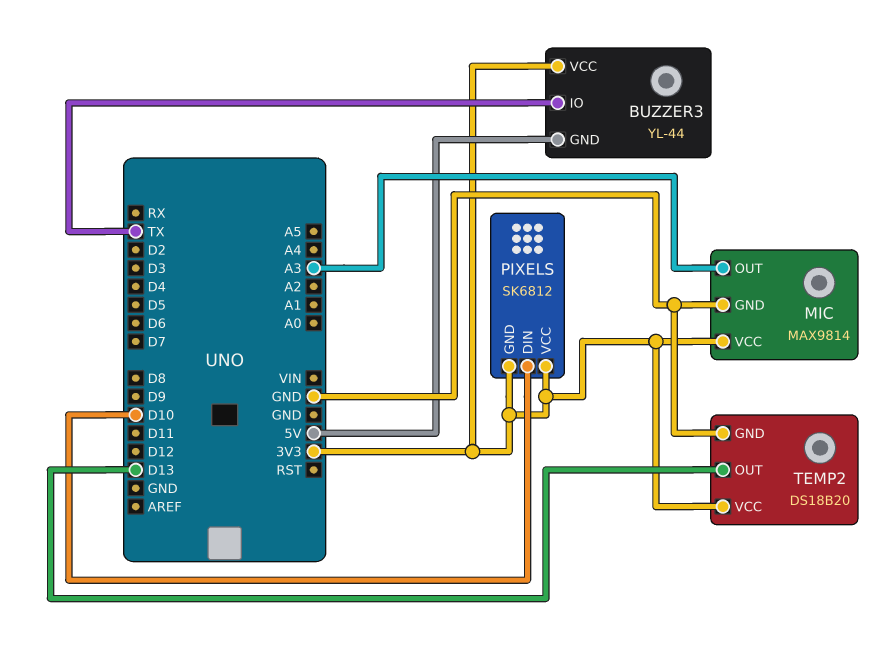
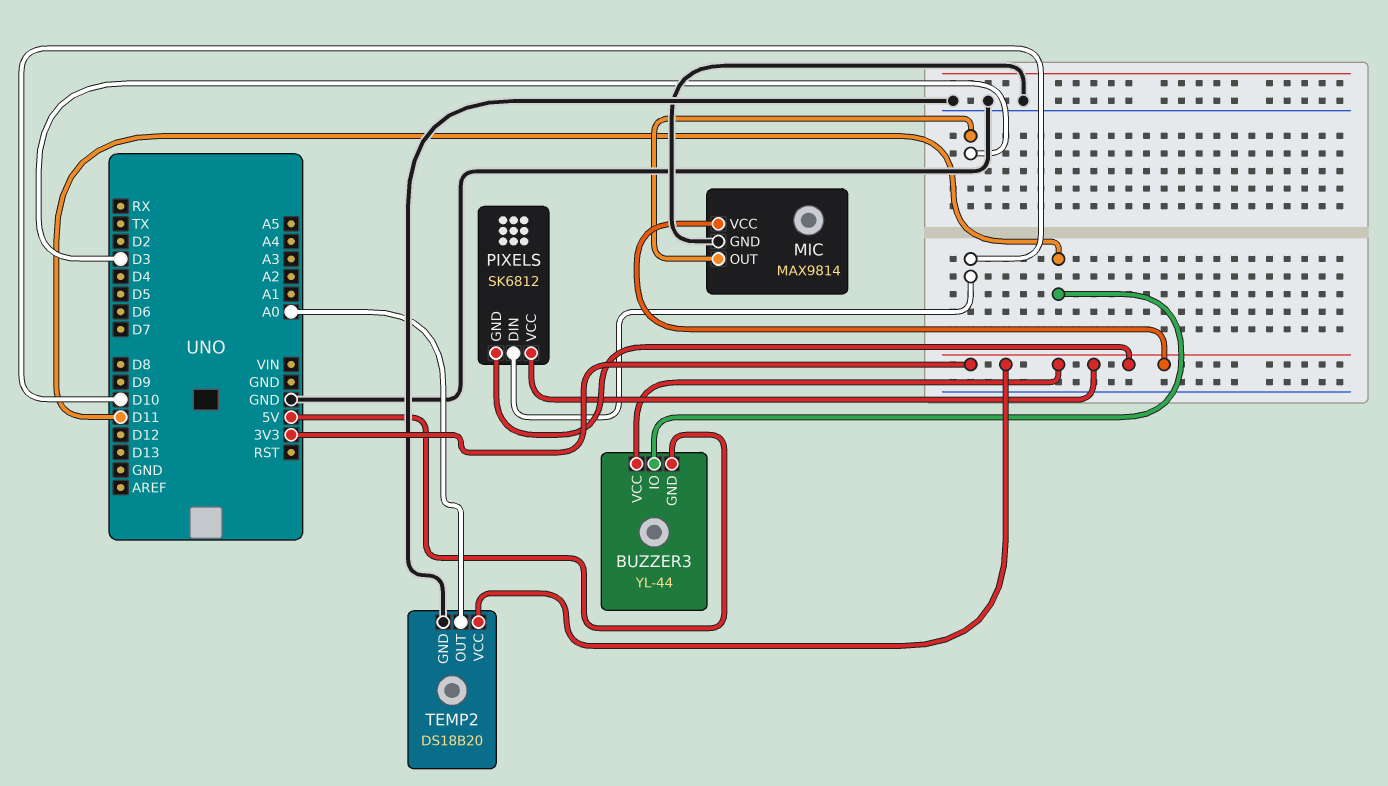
BUZZER3 pin IO: TX -> D11
MIC pin OUT: A3 -> D3
TEMP2 pin OUT: D13 -> A0

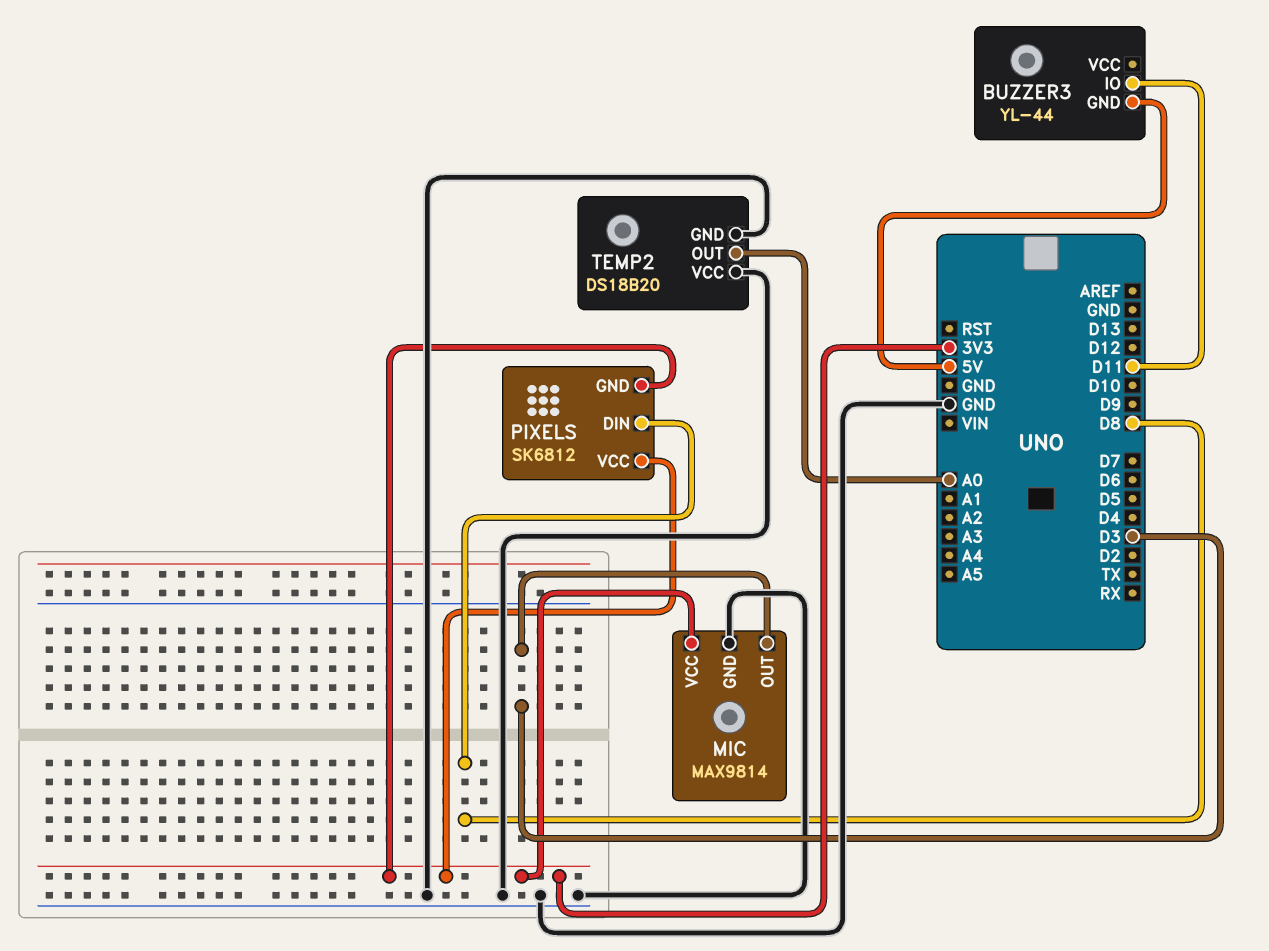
BUZZER3 pin VCC: 3V3 -> none
PIXELS pin DIN: D10 -> D8
TEMP2 pin VCC: 3V3 -> GND

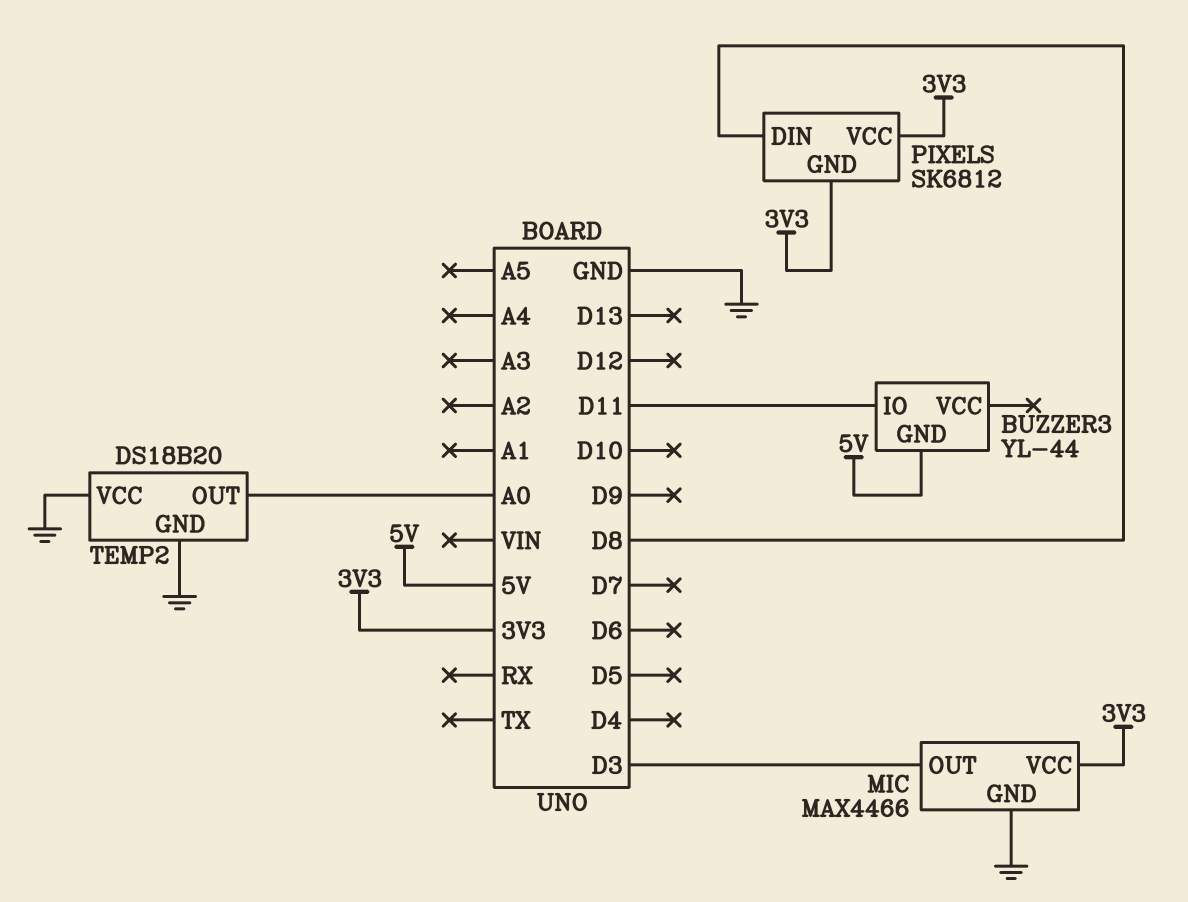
MIC: MAX9814 -> MAX4466

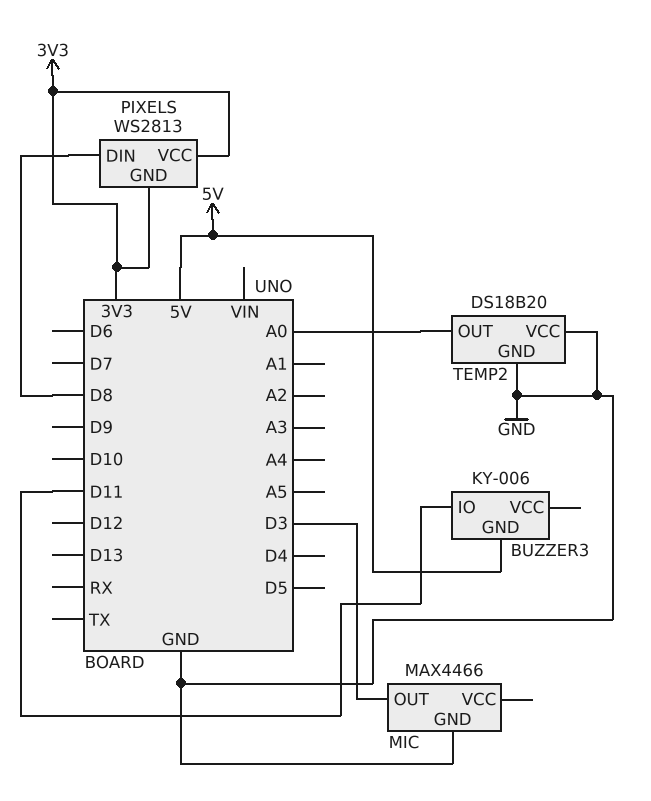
BUZZER3: YL-44 -> KY-006
MIC pin VCC: 3V3 -> none
PIXELS: SK6812 -> WS2813

